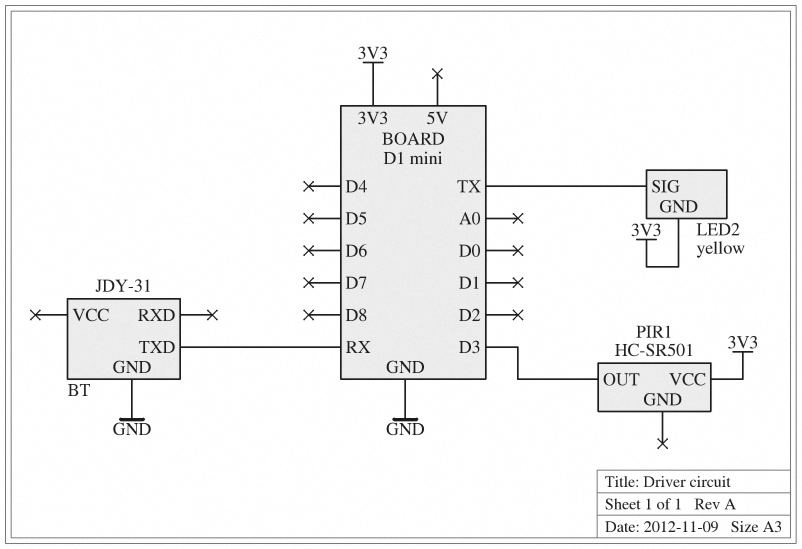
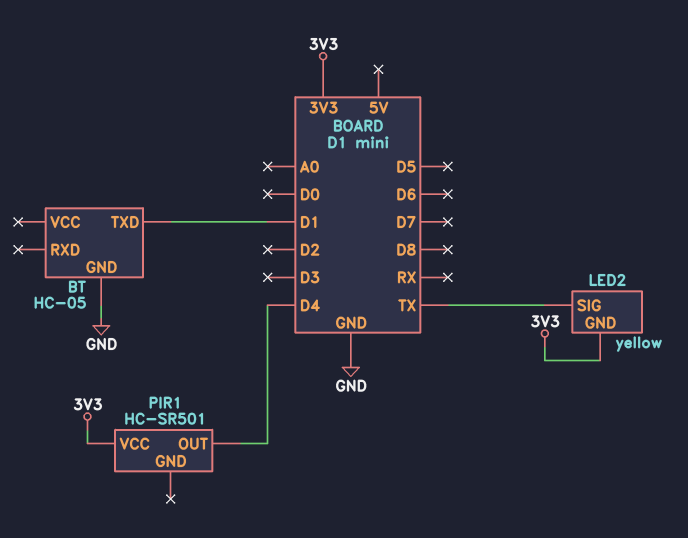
BT: JDY-31 -> HC-05
BT pin TXD: RX -> D1
PIR1 pin OUT: D3 -> D4

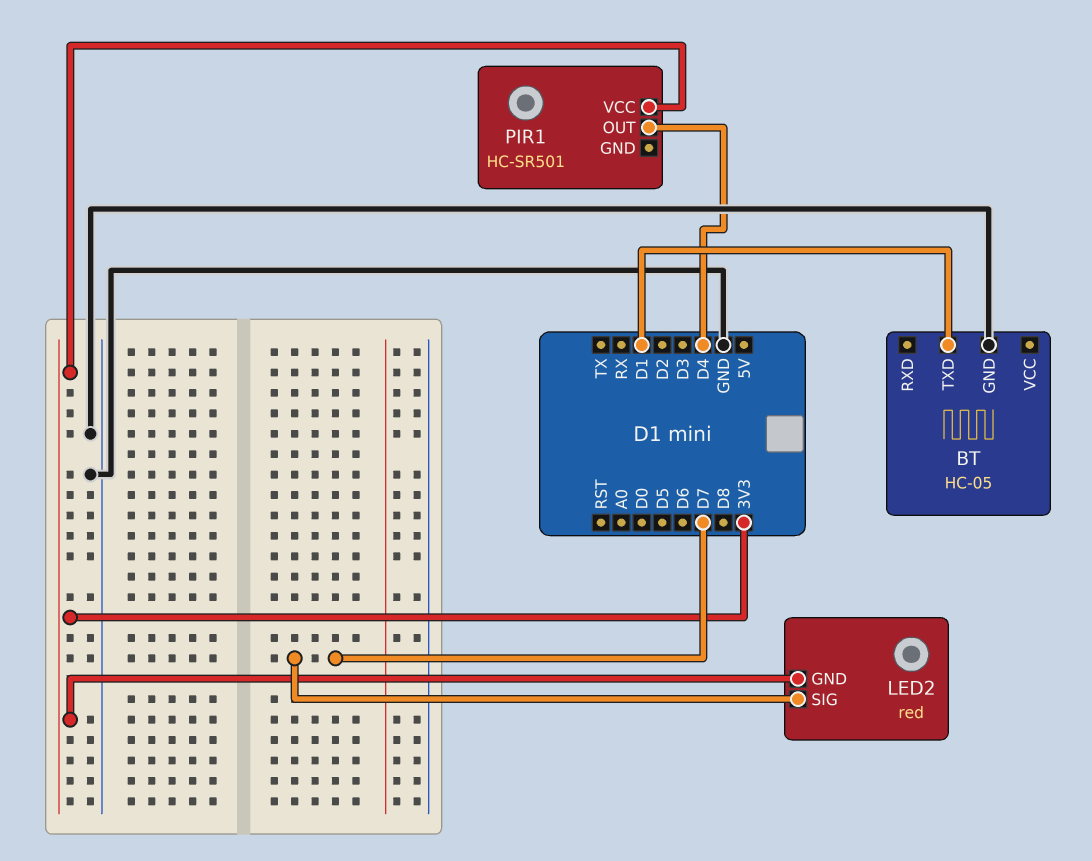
LED2: yellow -> red
LED2 pin SIG: TX -> D7

